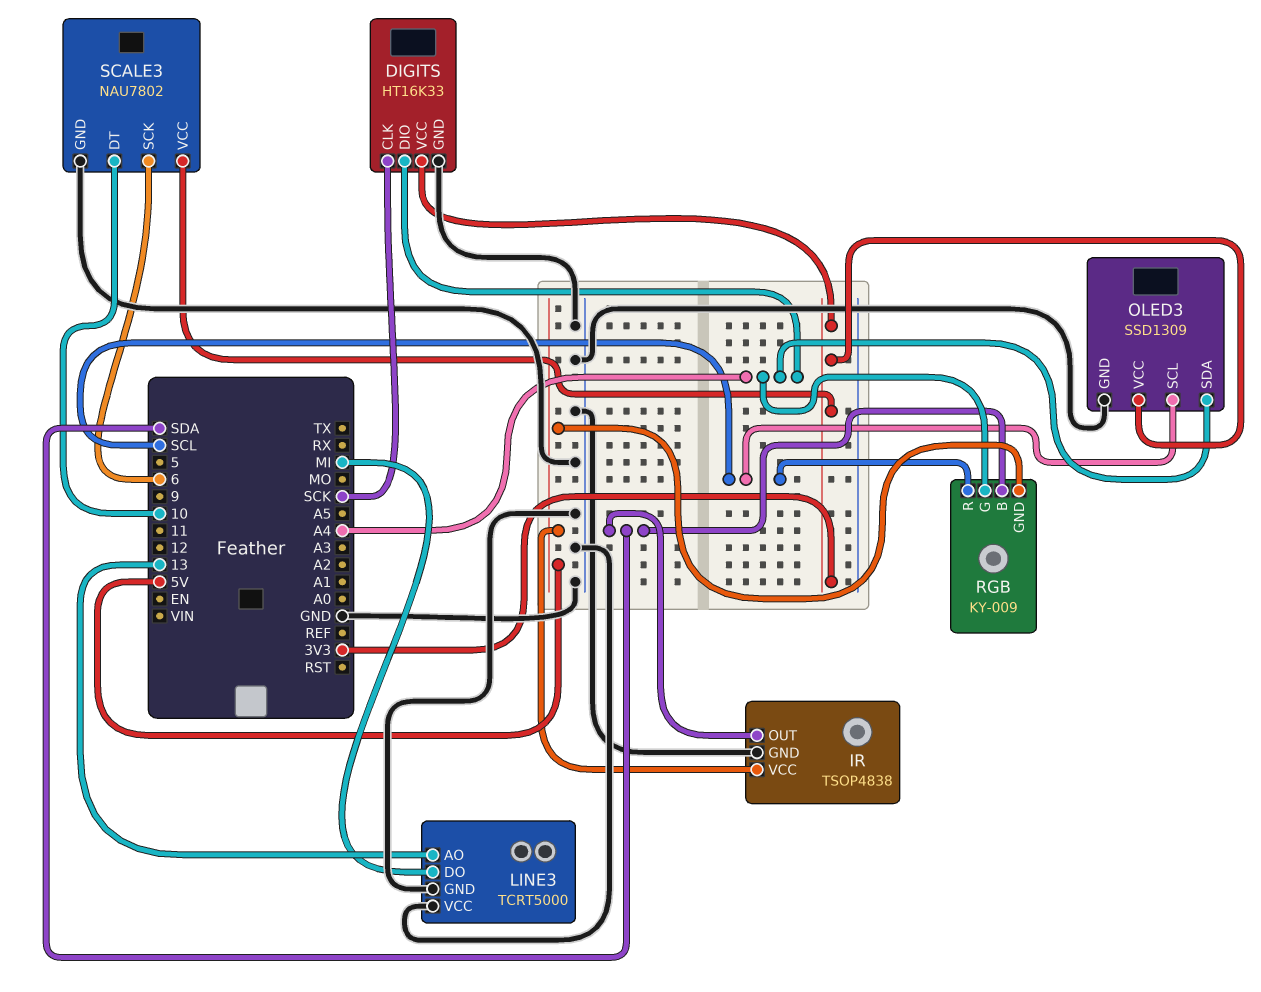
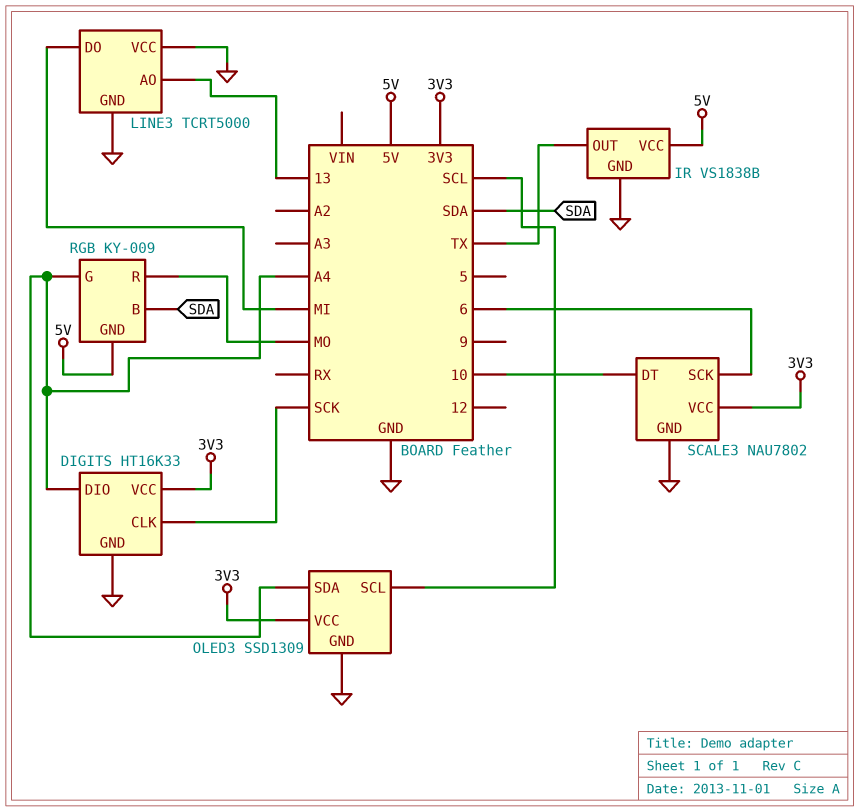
IR: TSOP4838 -> VS1838B
IR pin OUT: SDA -> TX
RGB pin R: SCL -> MO

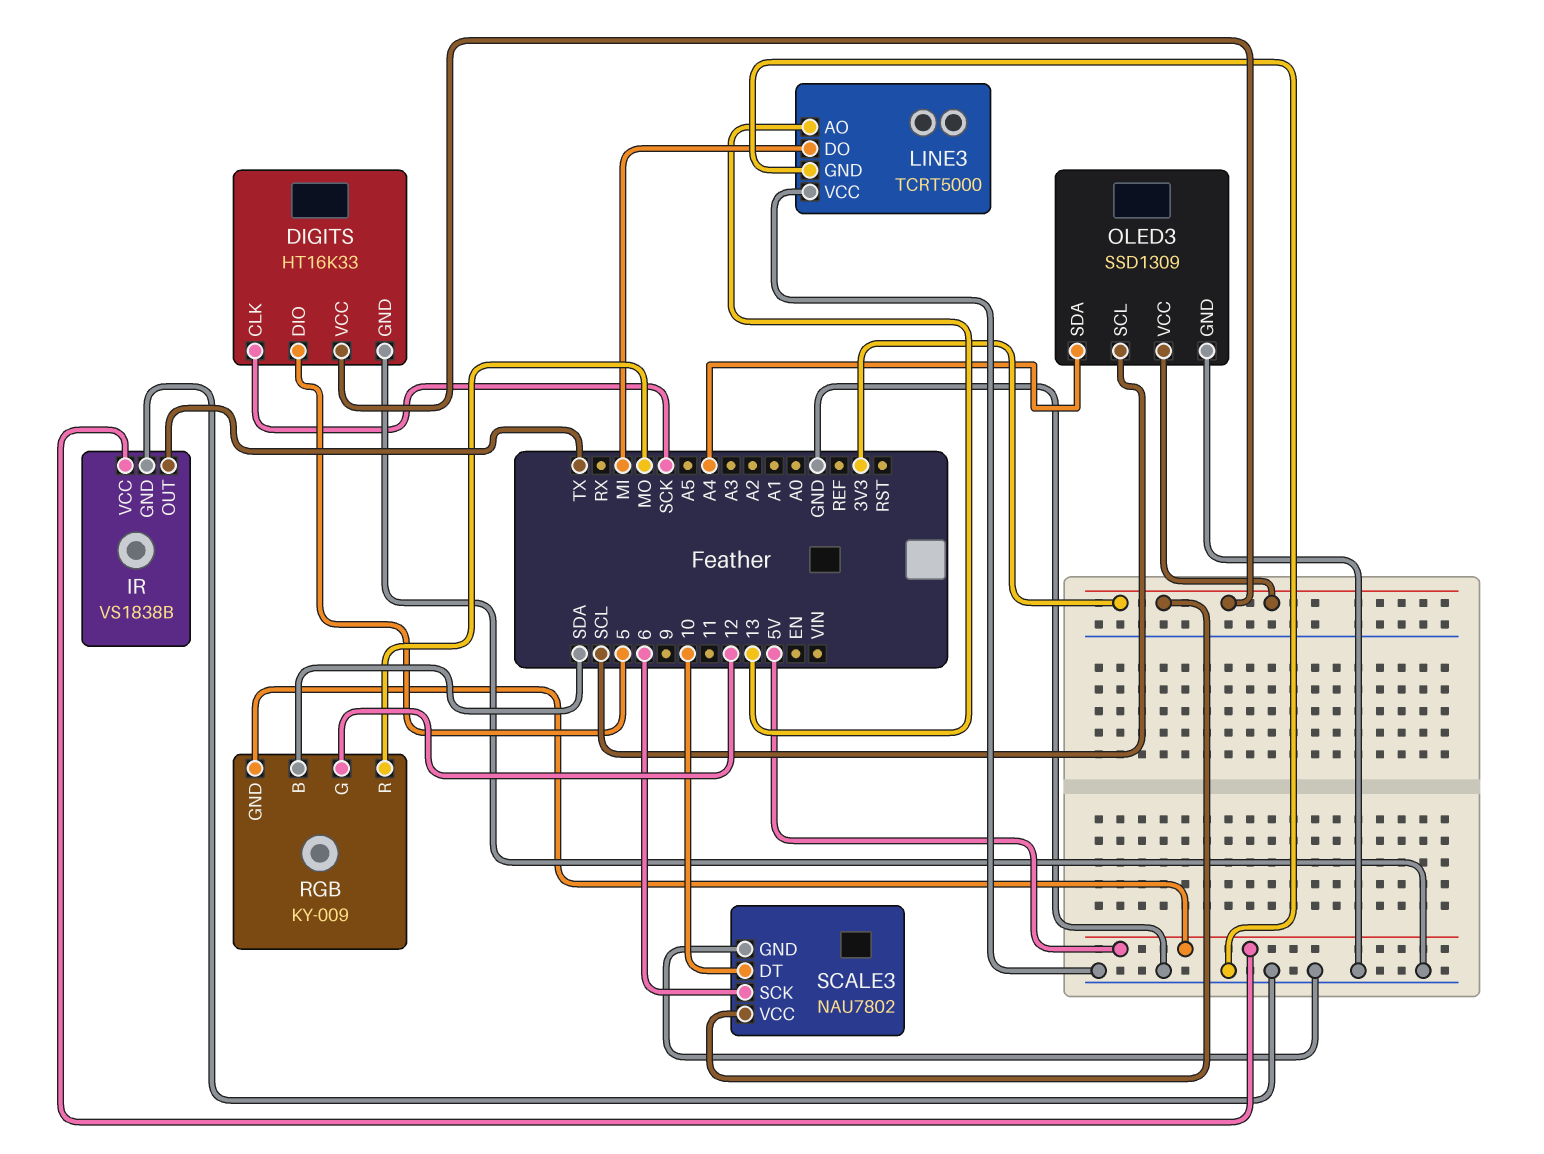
DIGITS pin DIO: A4 -> 5
RGB pin G: A4 -> 12

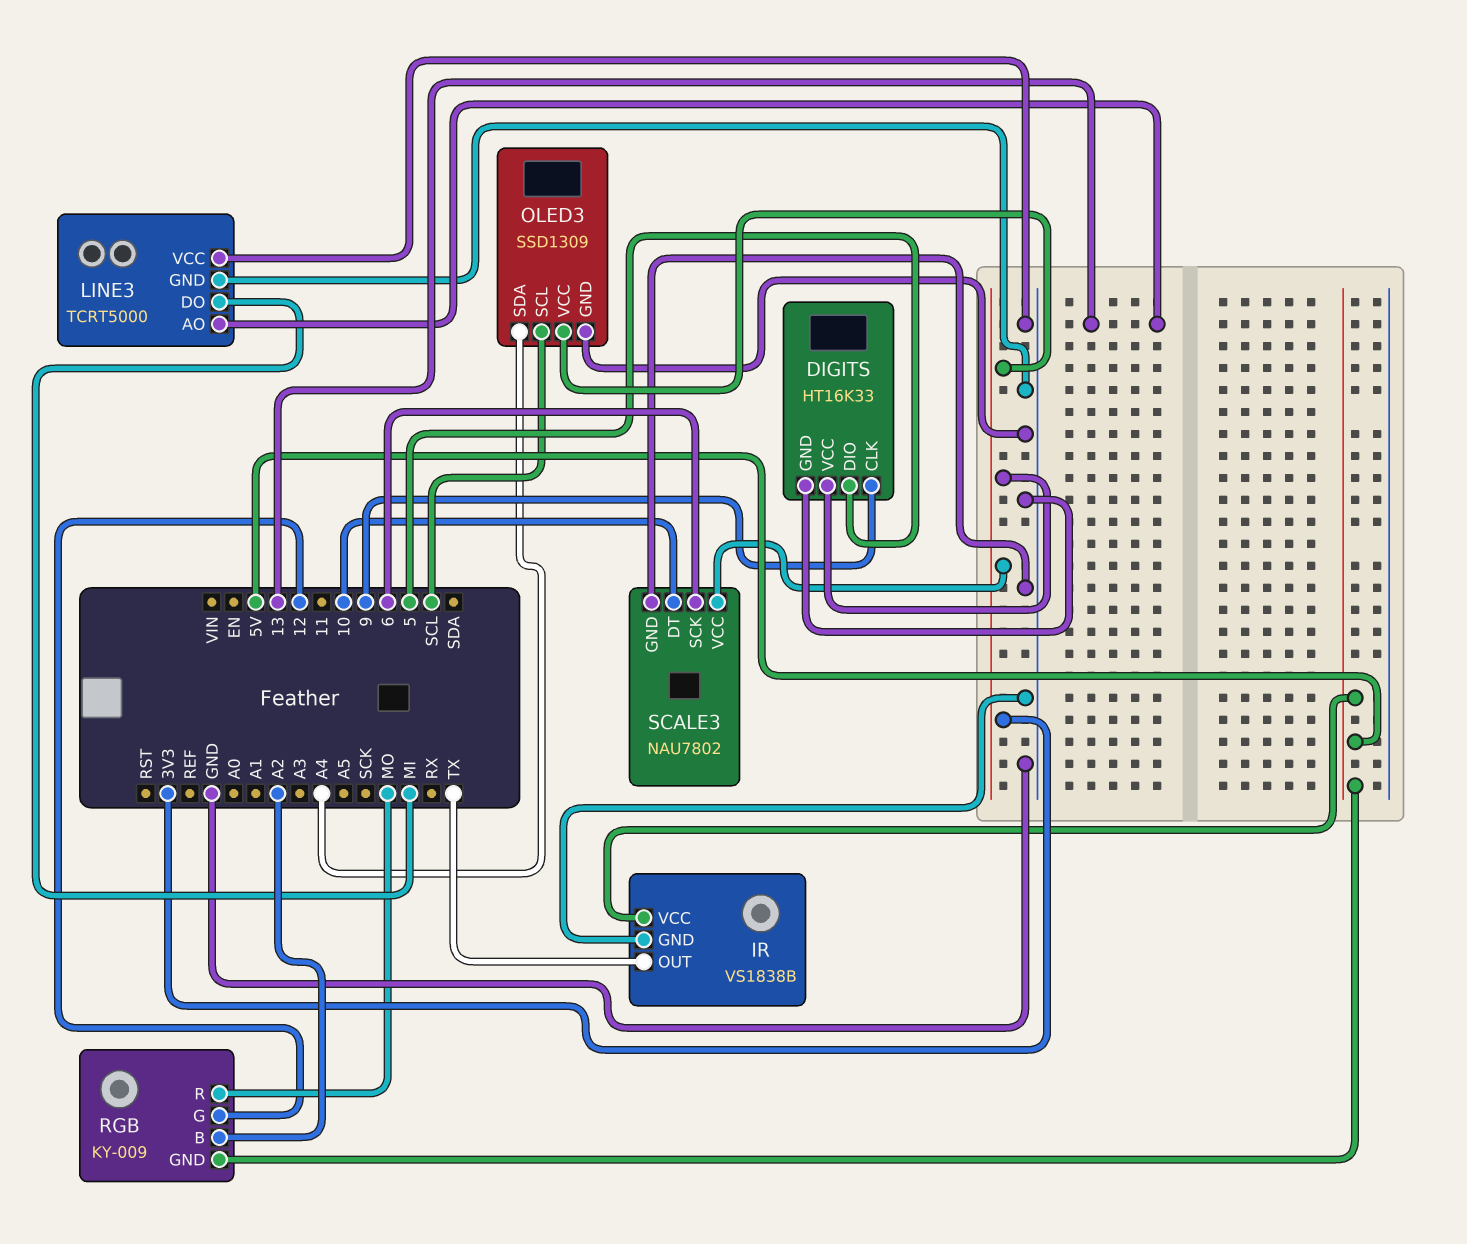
DIGITS pin CLK: SCK -> 9
RGB pin B: SDA -> A2

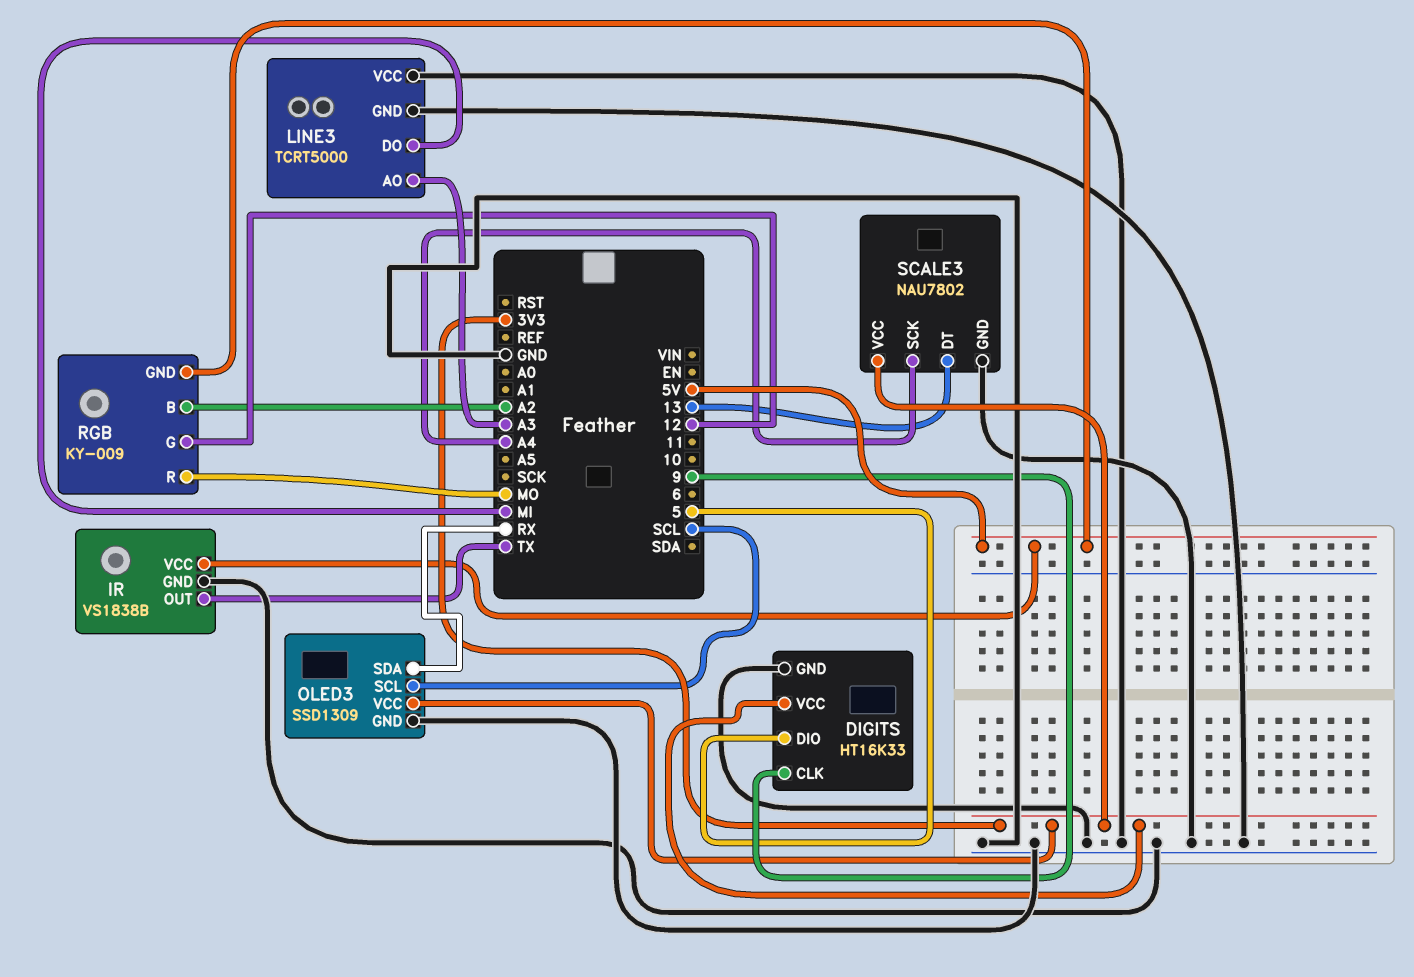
LINE3 pin AO: 13 -> A3
OLED3 pin SDA: A4 -> RX
SCALE3 pin DT: 10 -> 13
SCALE3 pin SCK: 6 -> A4

